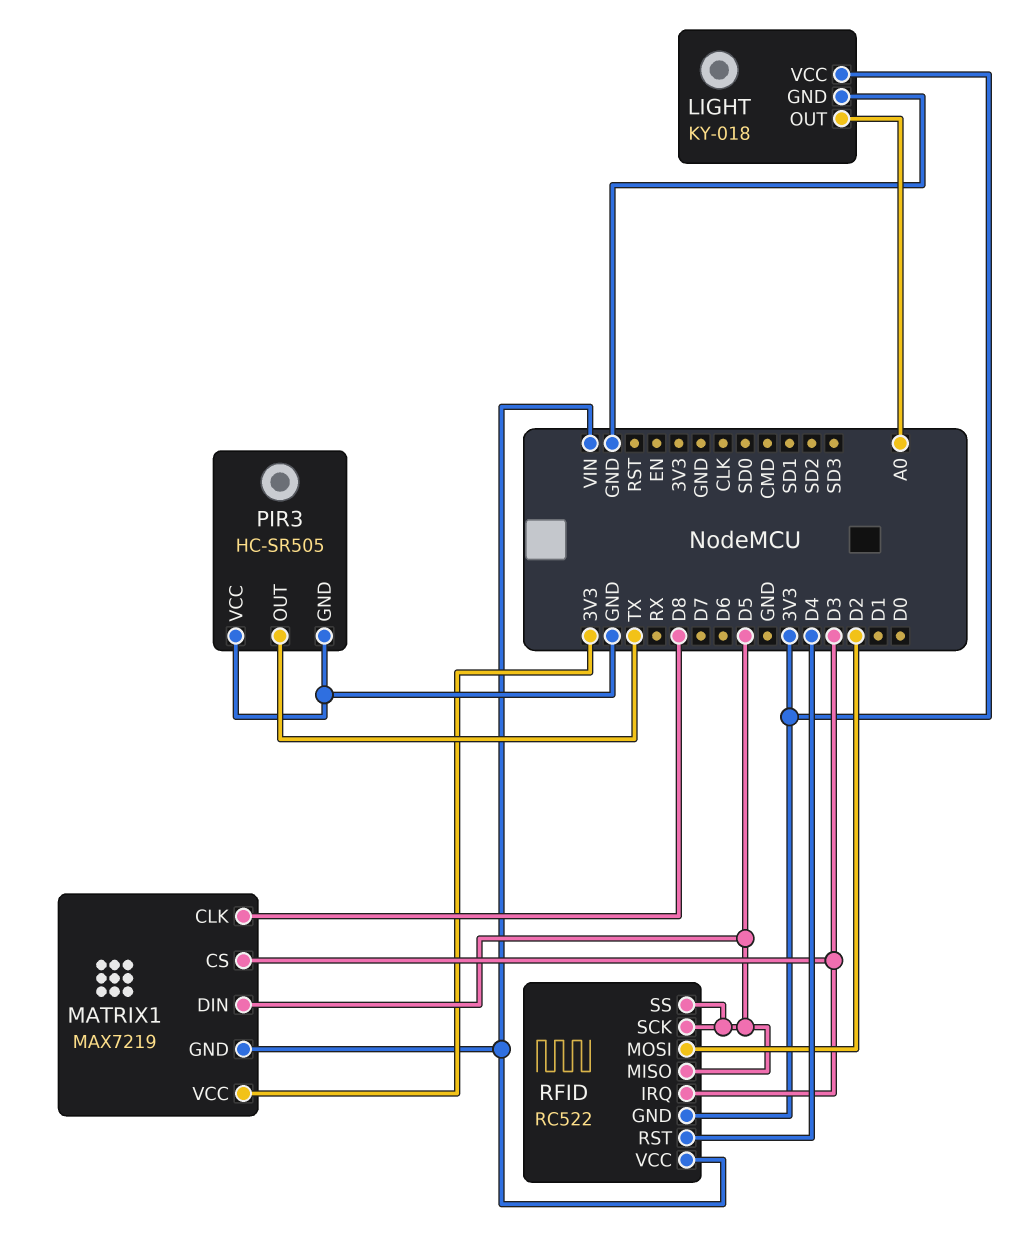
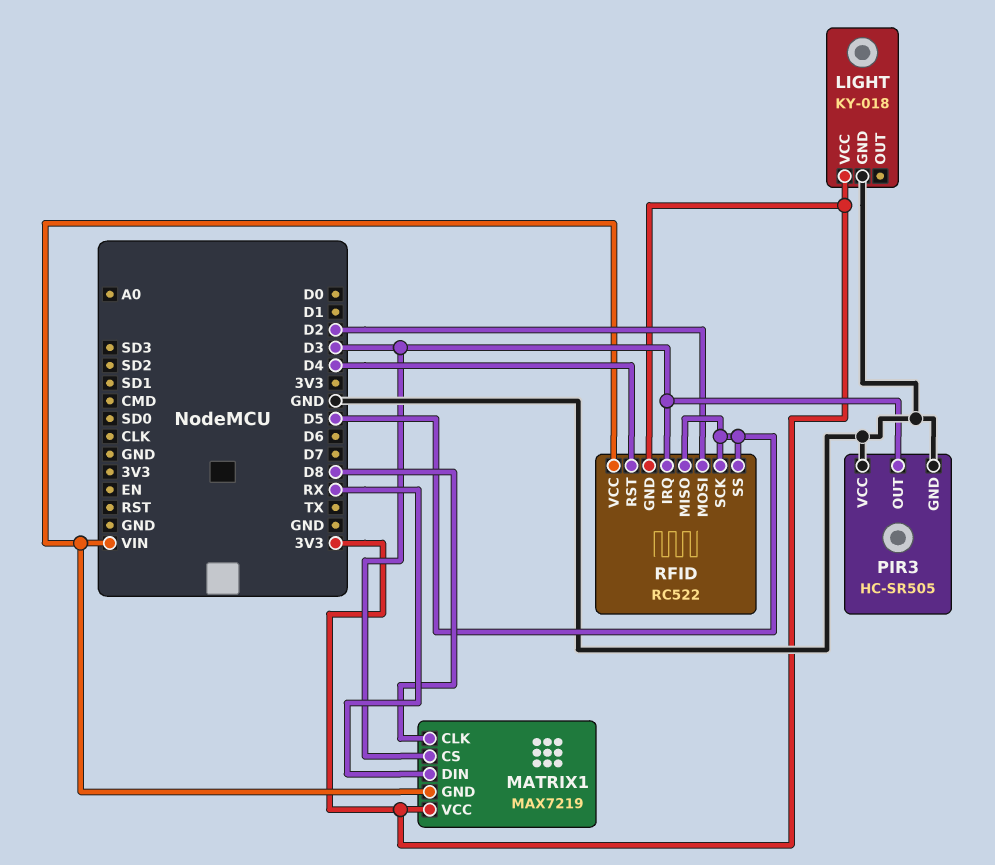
LIGHT pin OUT: A0 -> none
MATRIX1 pin DIN: D5 -> RX
PIR3 pin OUT: TX -> D3

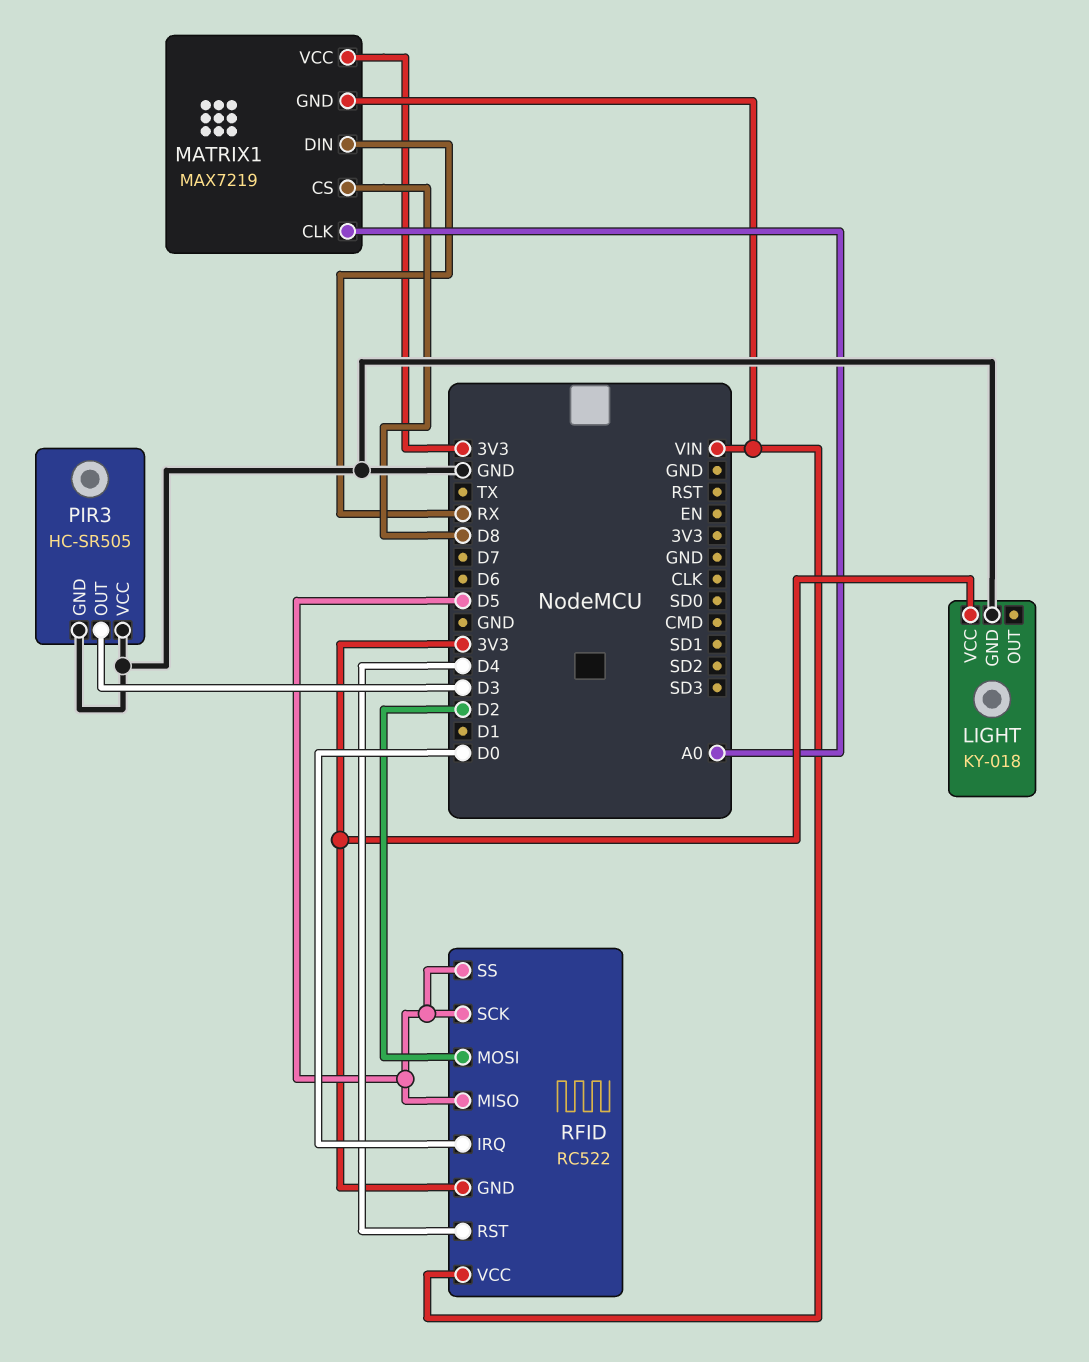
MATRIX1 pin CLK: D8 -> A0
MATRIX1 pin CS: D3 -> D8
RFID pin IRQ: D3 -> D0

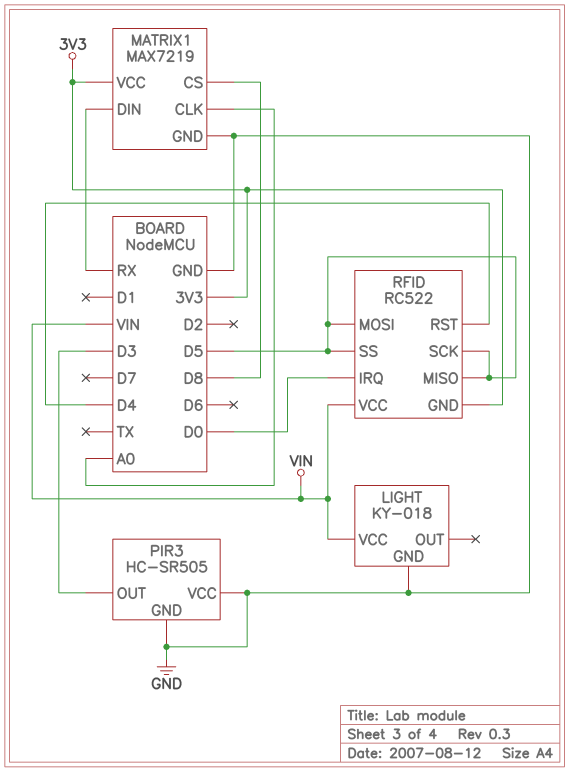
LIGHT pin VCC: 3V3 -> VIN
MATRIX1 pin GND: VIN -> GND
RFID pin MOSI: D2 -> D5

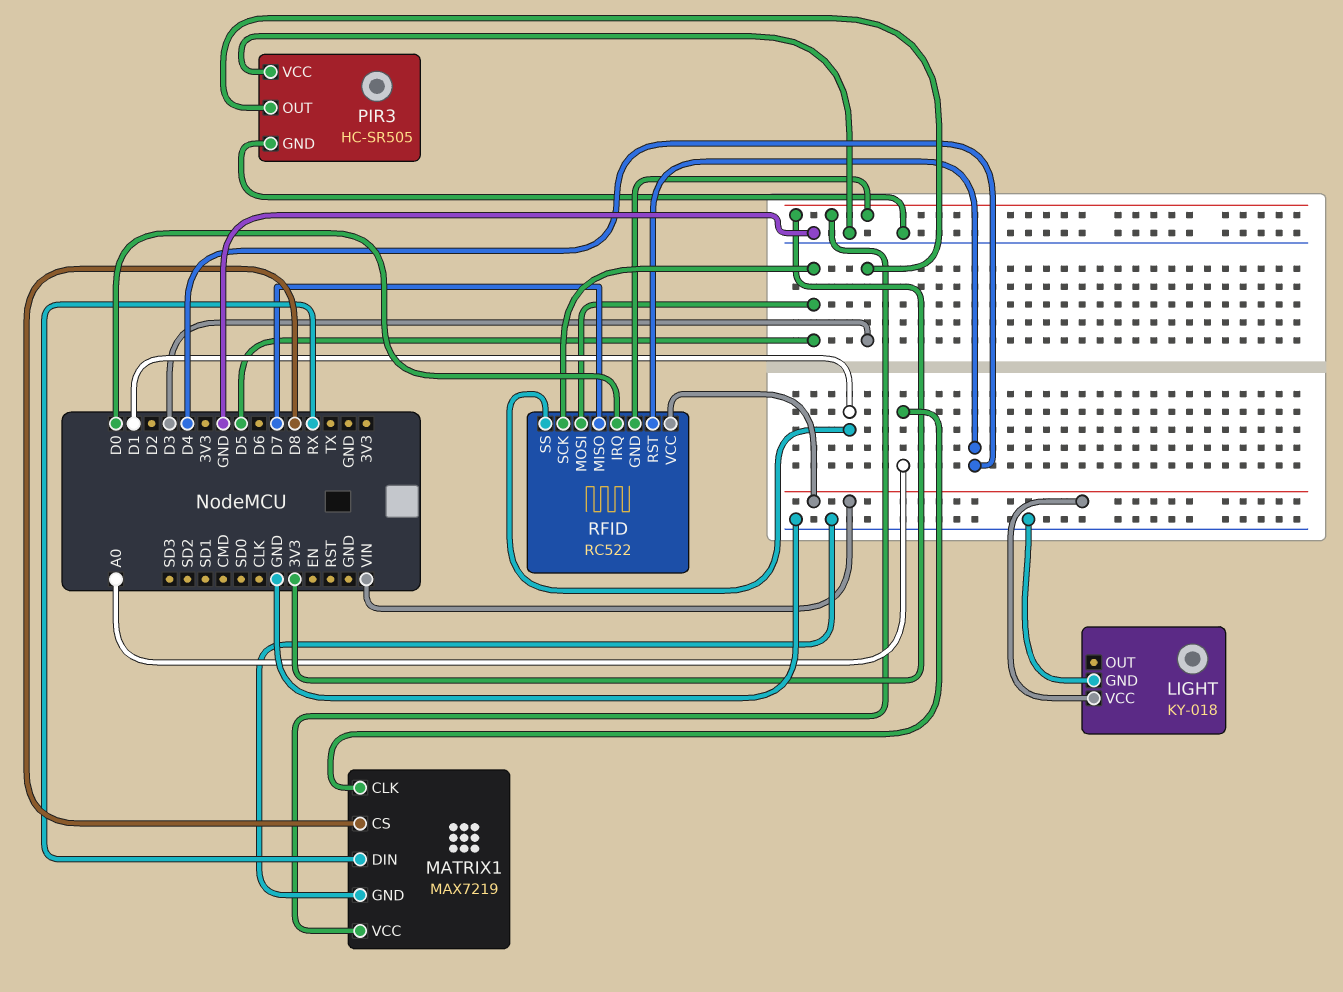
RFID pin MISO: D5 -> D7
RFID pin SS: D5 -> D1

